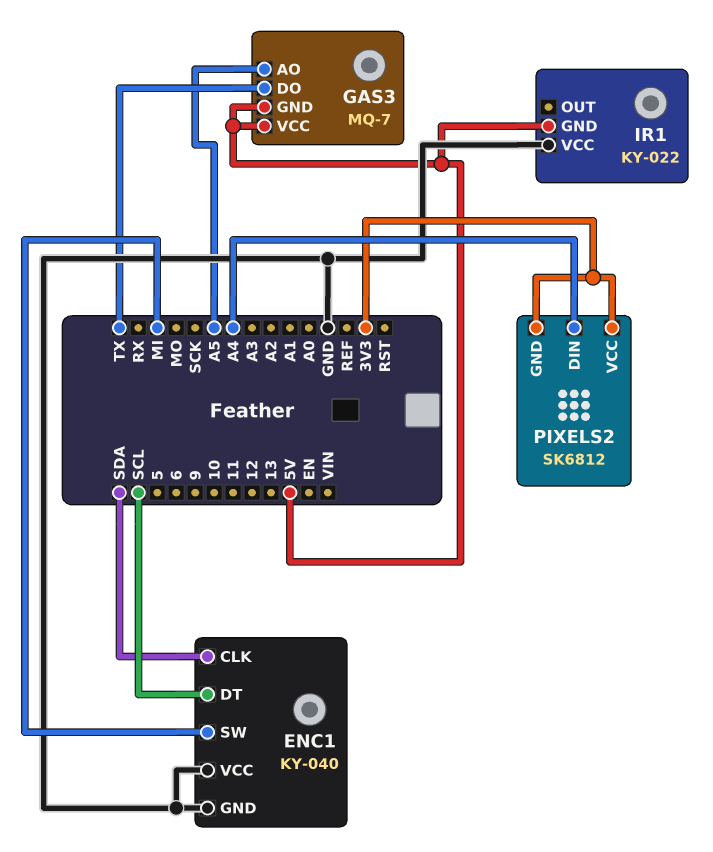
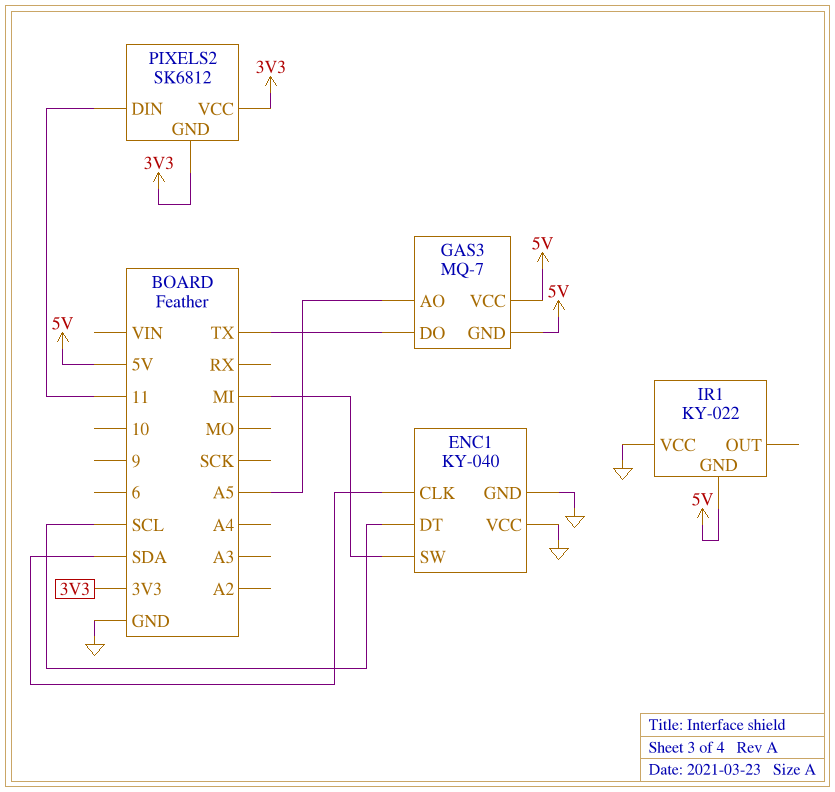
PIXELS2 pin DIN: A4 -> 11

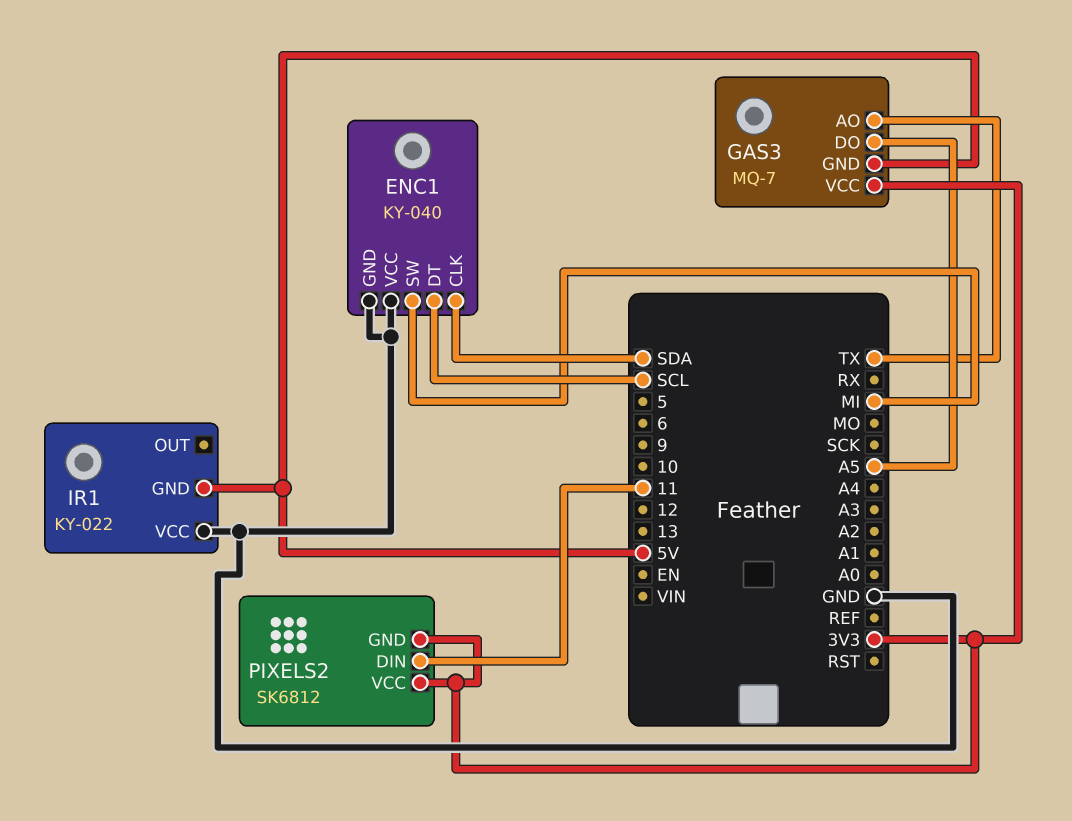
GAS3 pin AO: A5 -> TX
GAS3 pin DO: TX -> A5
GAS3 pin VCC: 5V -> 3V3

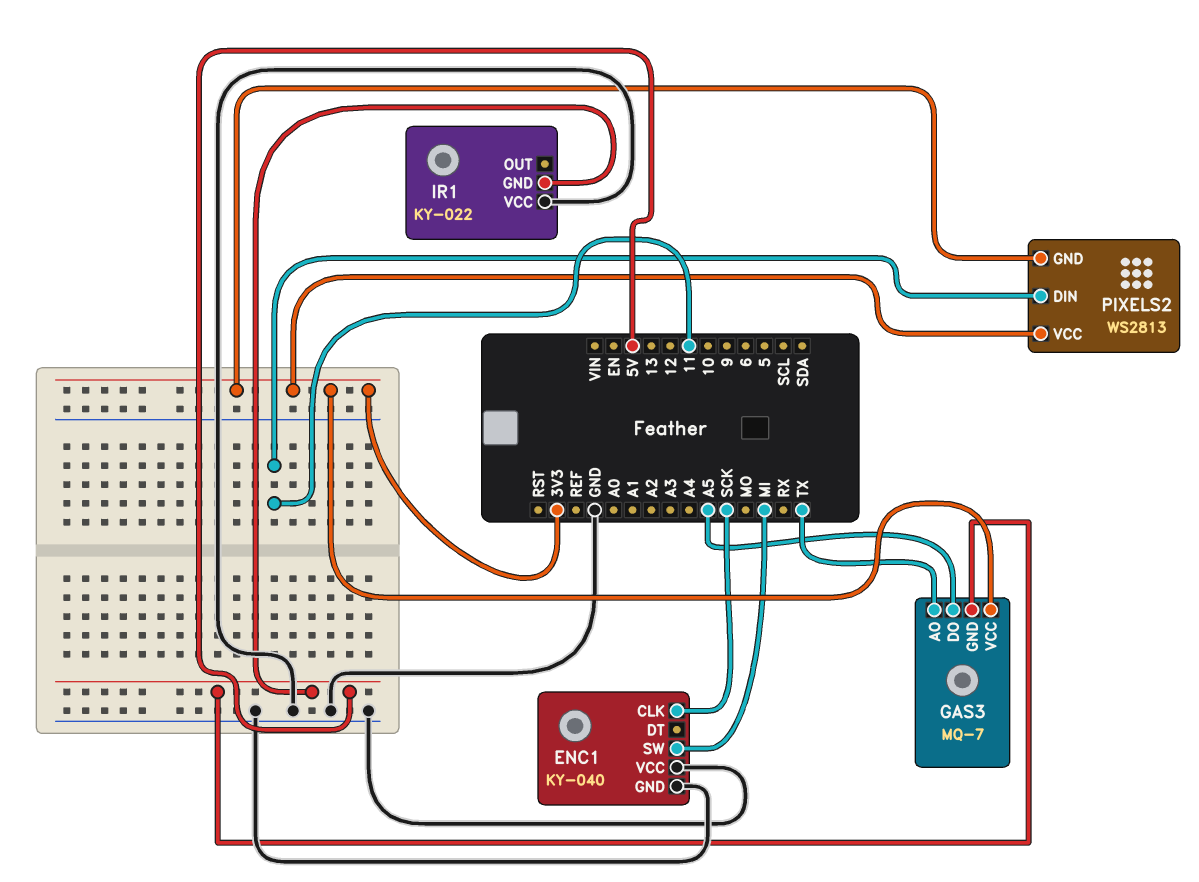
ENC1 pin CLK: SDA -> SCK
ENC1 pin DT: SCL -> none
PIXELS2: SK6812 -> WS2813

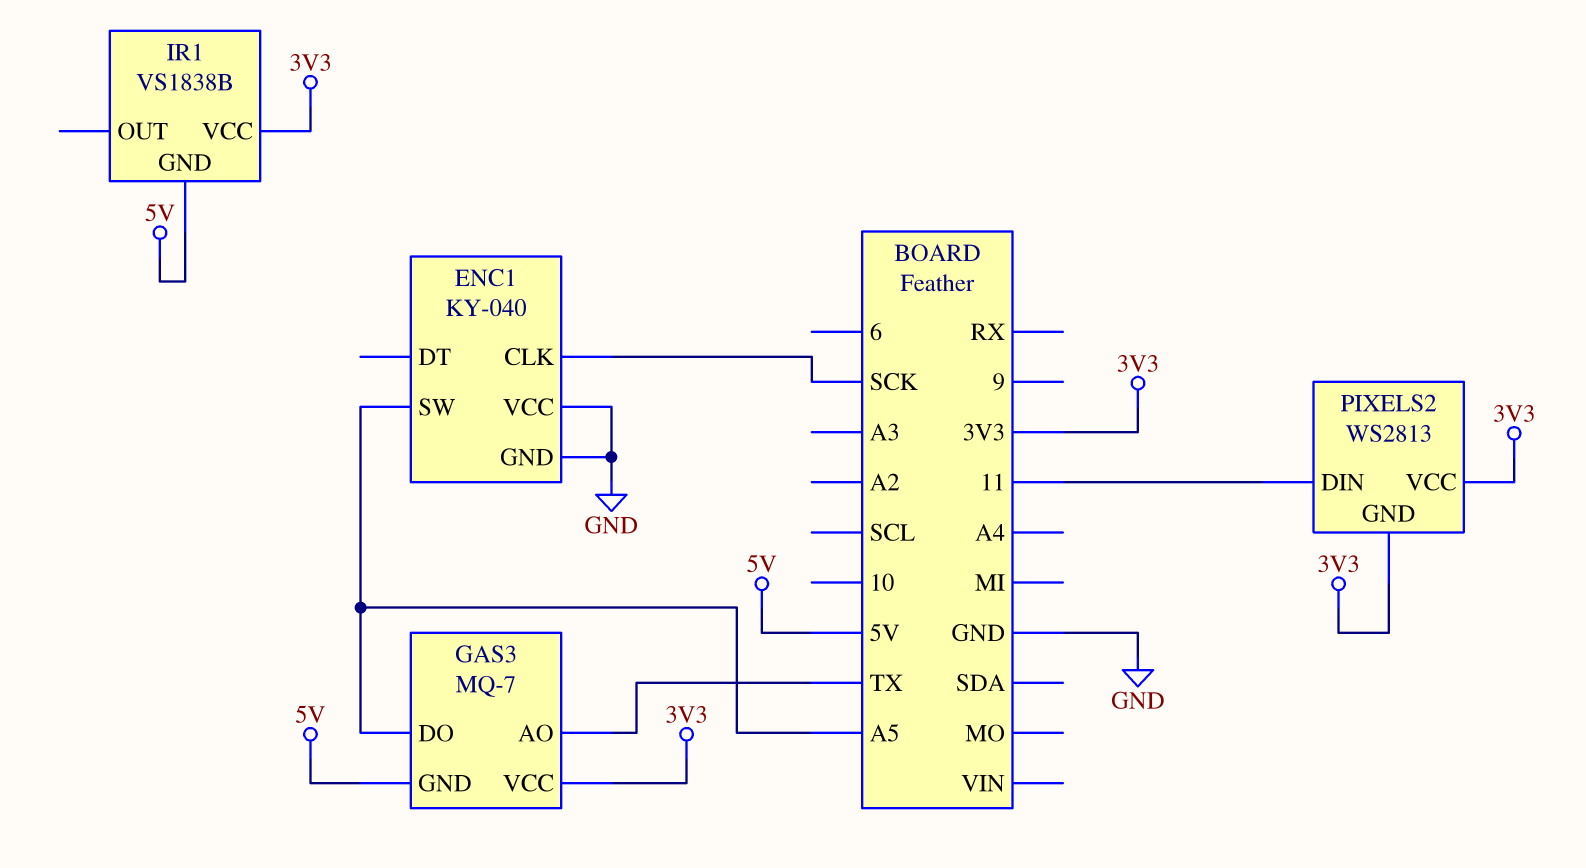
ENC1 pin SW: MI -> A5
IR1: KY-022 -> VS1838B
IR1 pin VCC: GND -> 3V3

